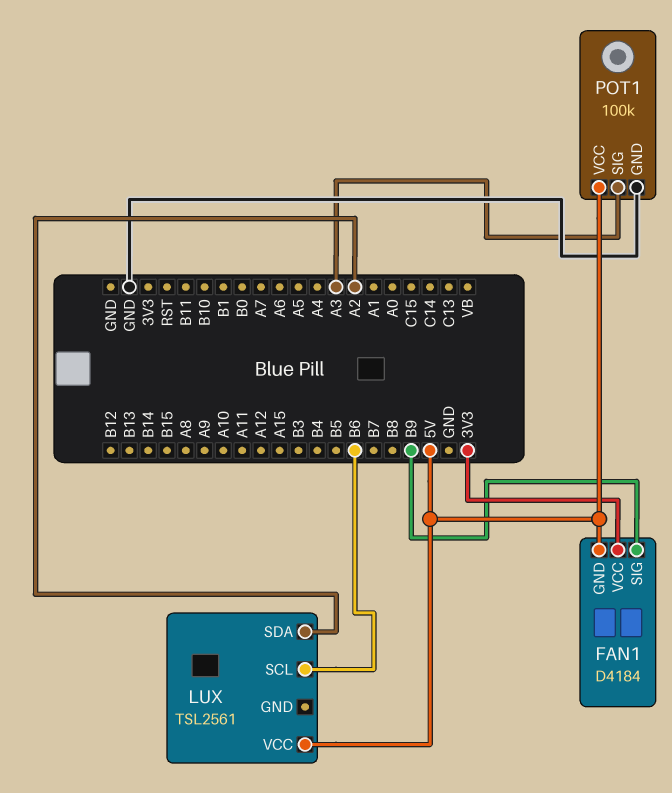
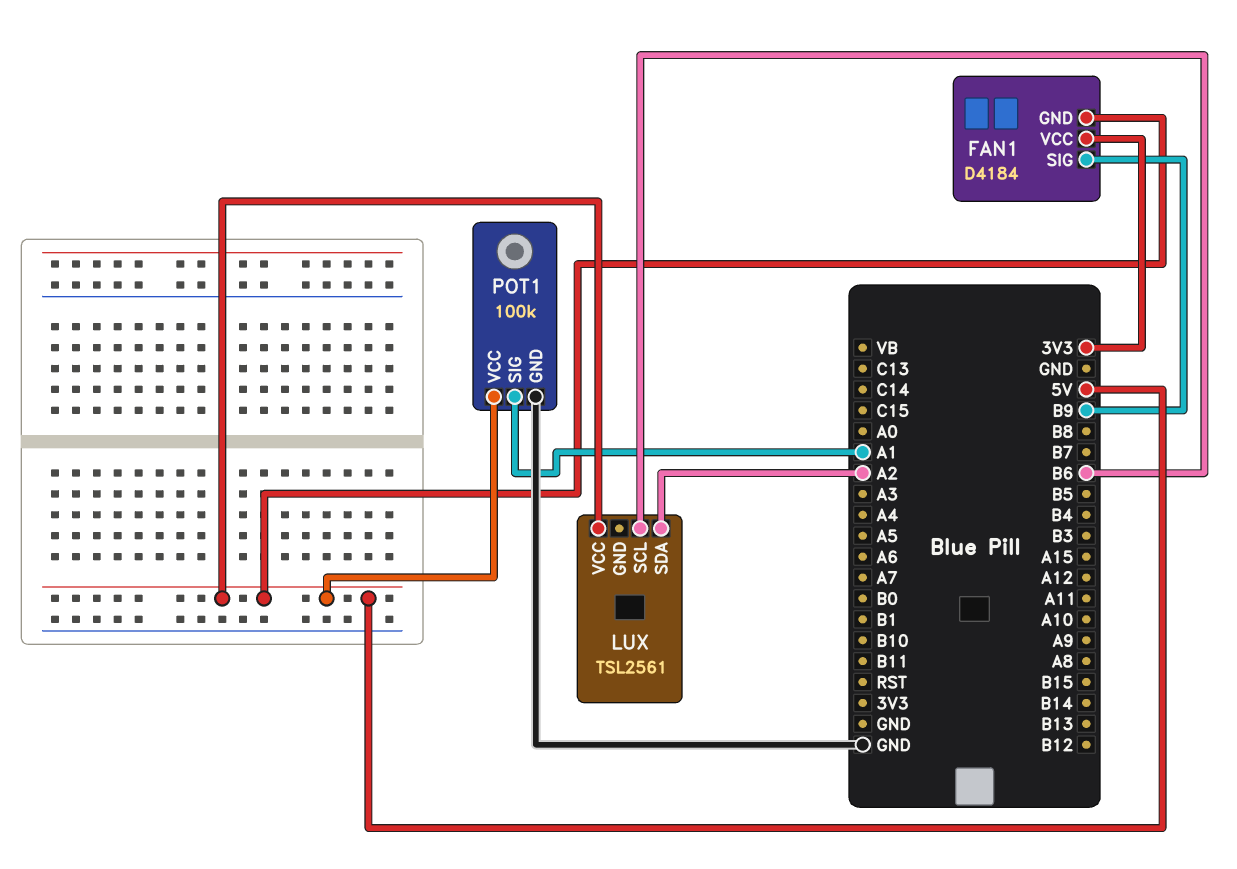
POT1 pin SIG: A3 -> A1

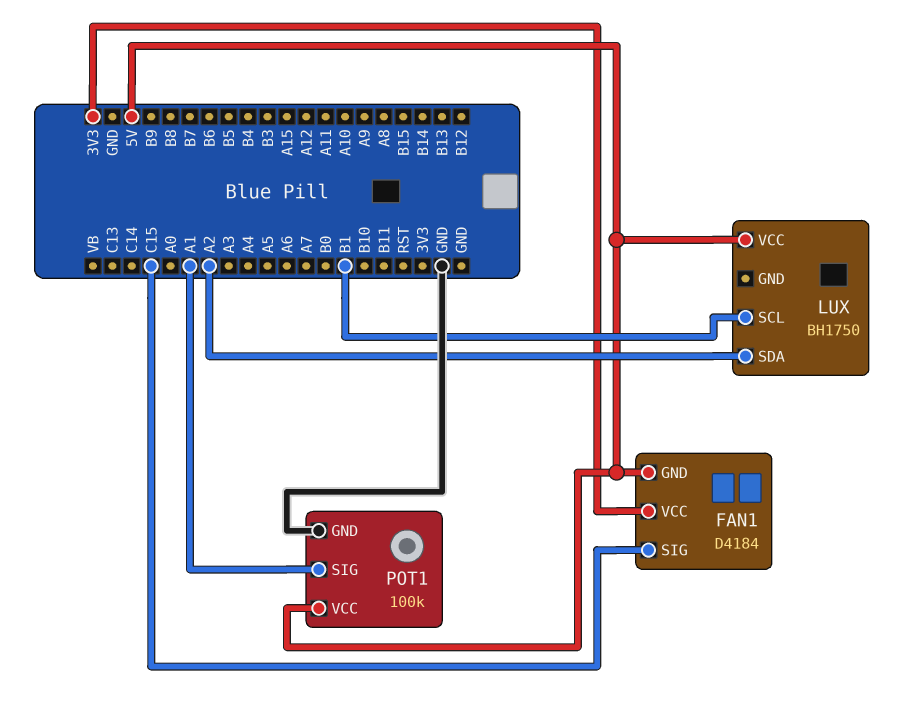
FAN1 pin SIG: B9 -> C15
LUX: TSL2561 -> BH1750
LUX pin SCL: B6 -> B1

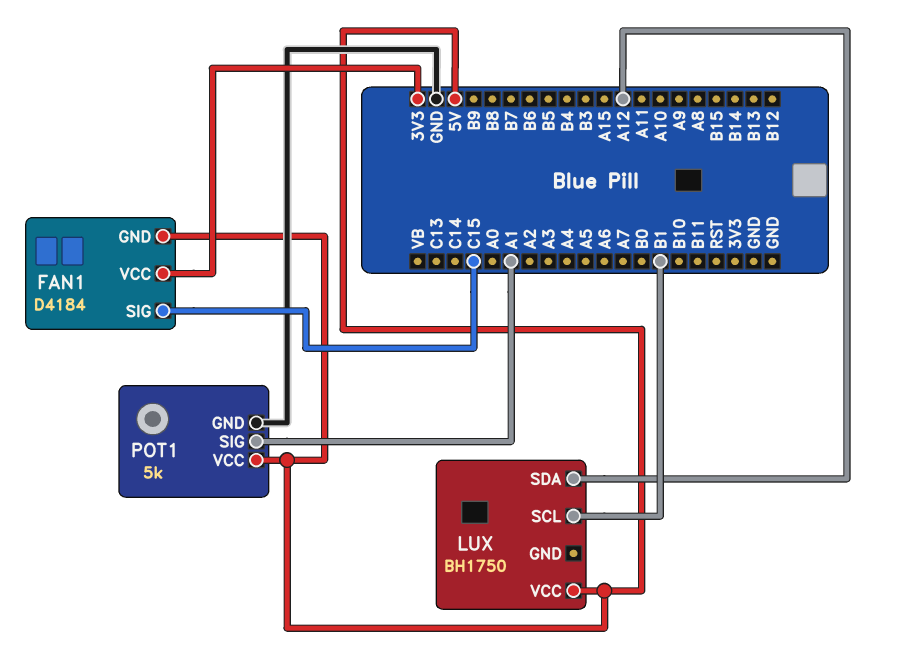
LUX pin SDA: A2 -> A12
POT1: 100k -> 5k

